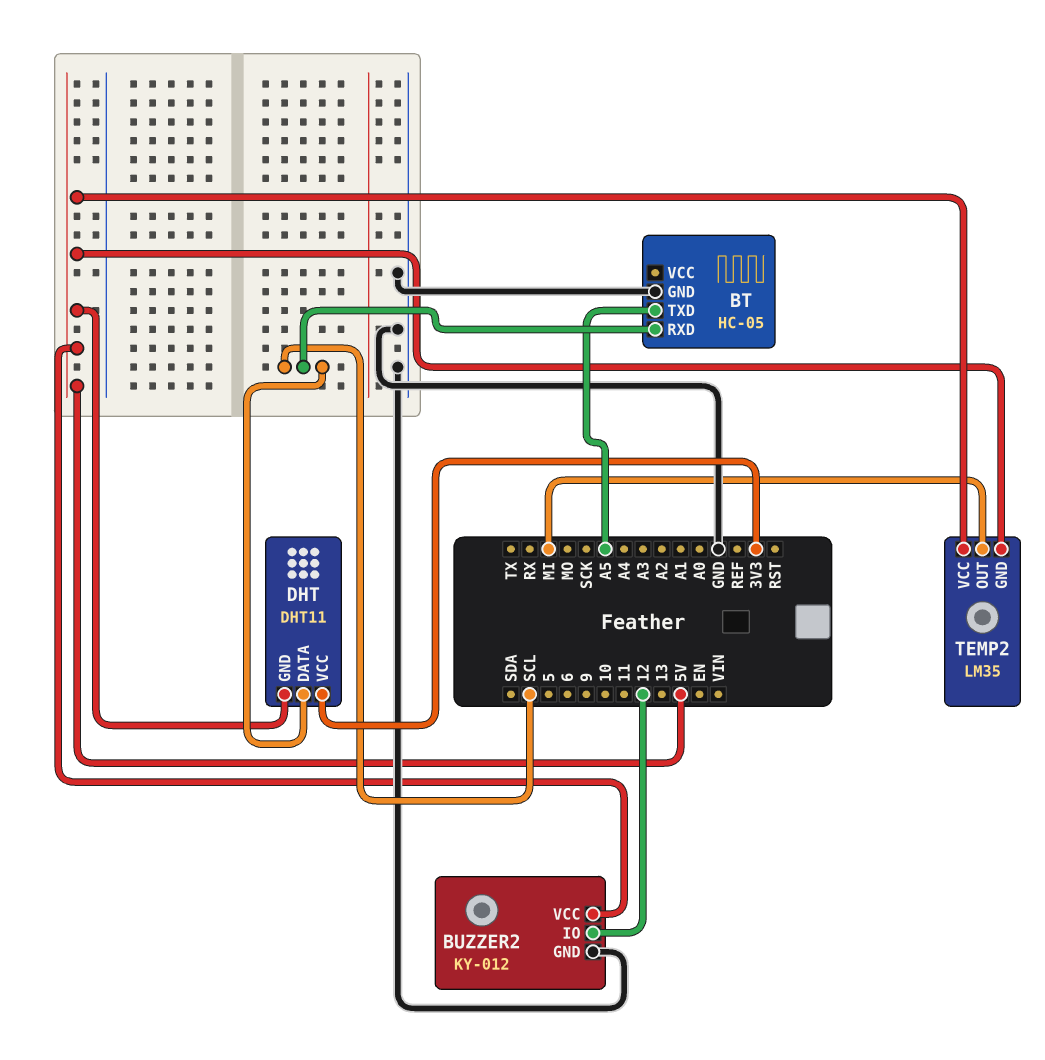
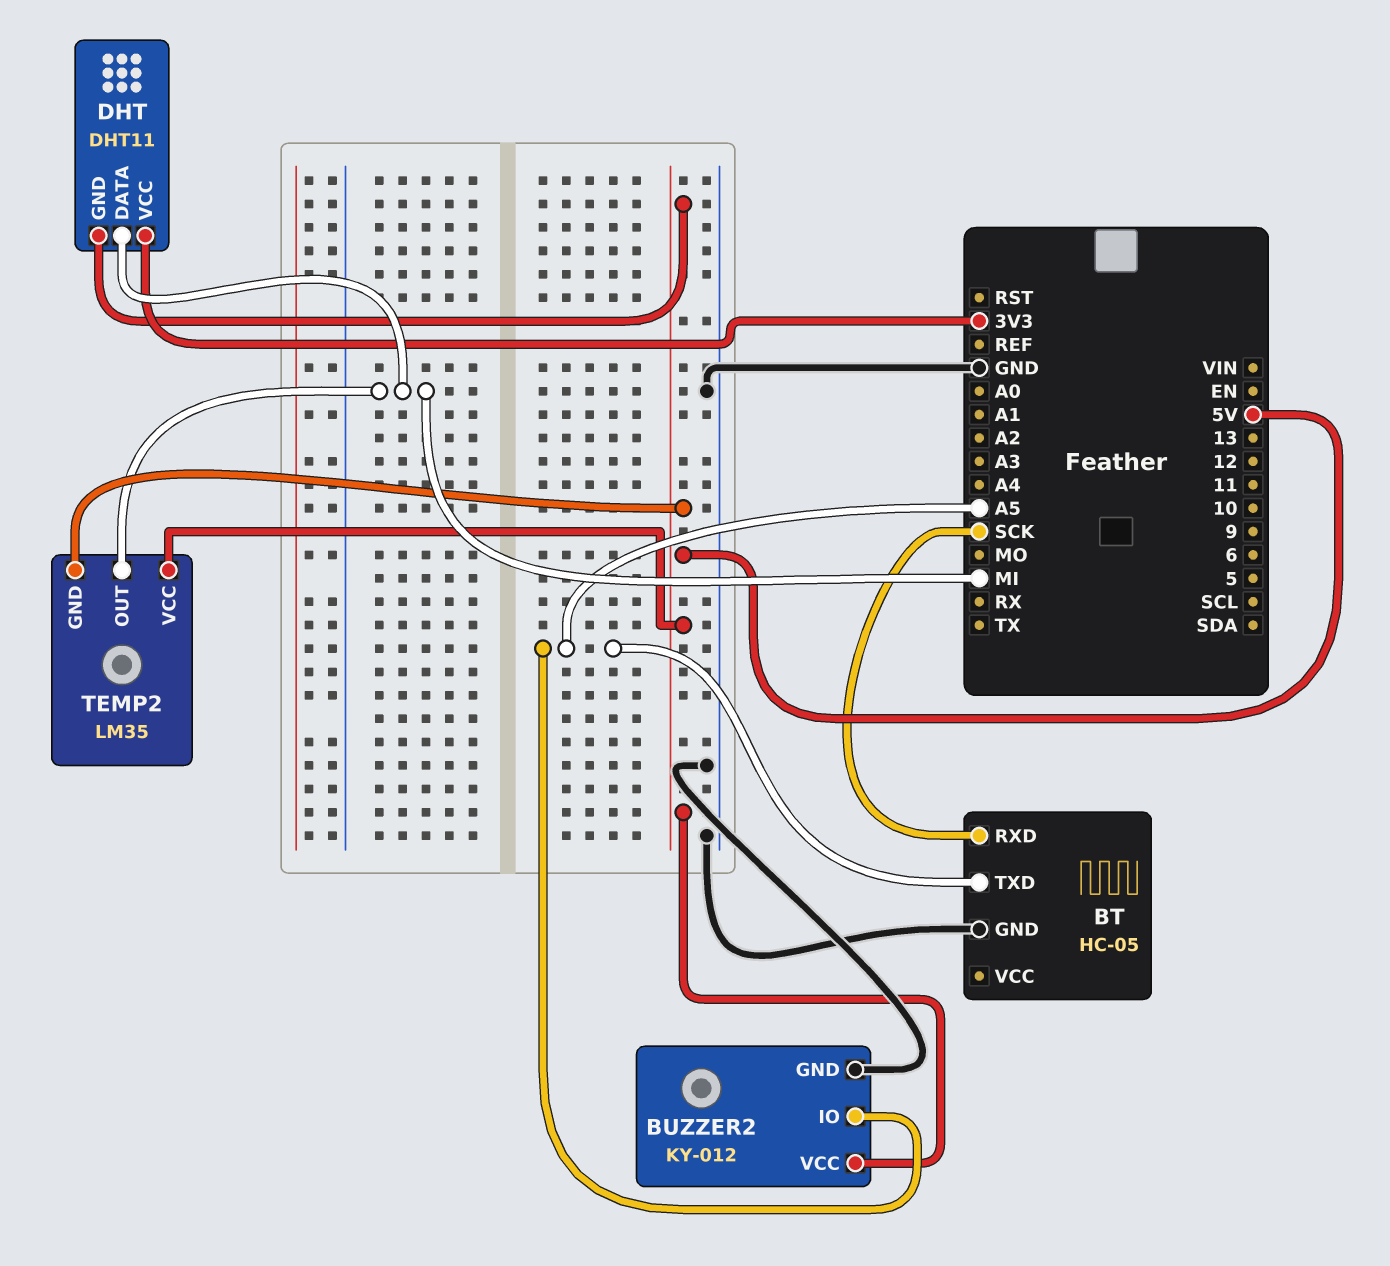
BT pin RXD: SCL -> SCK
BUZZER2 pin IO: 12 -> A5
DHT pin DATA: SCL -> MI

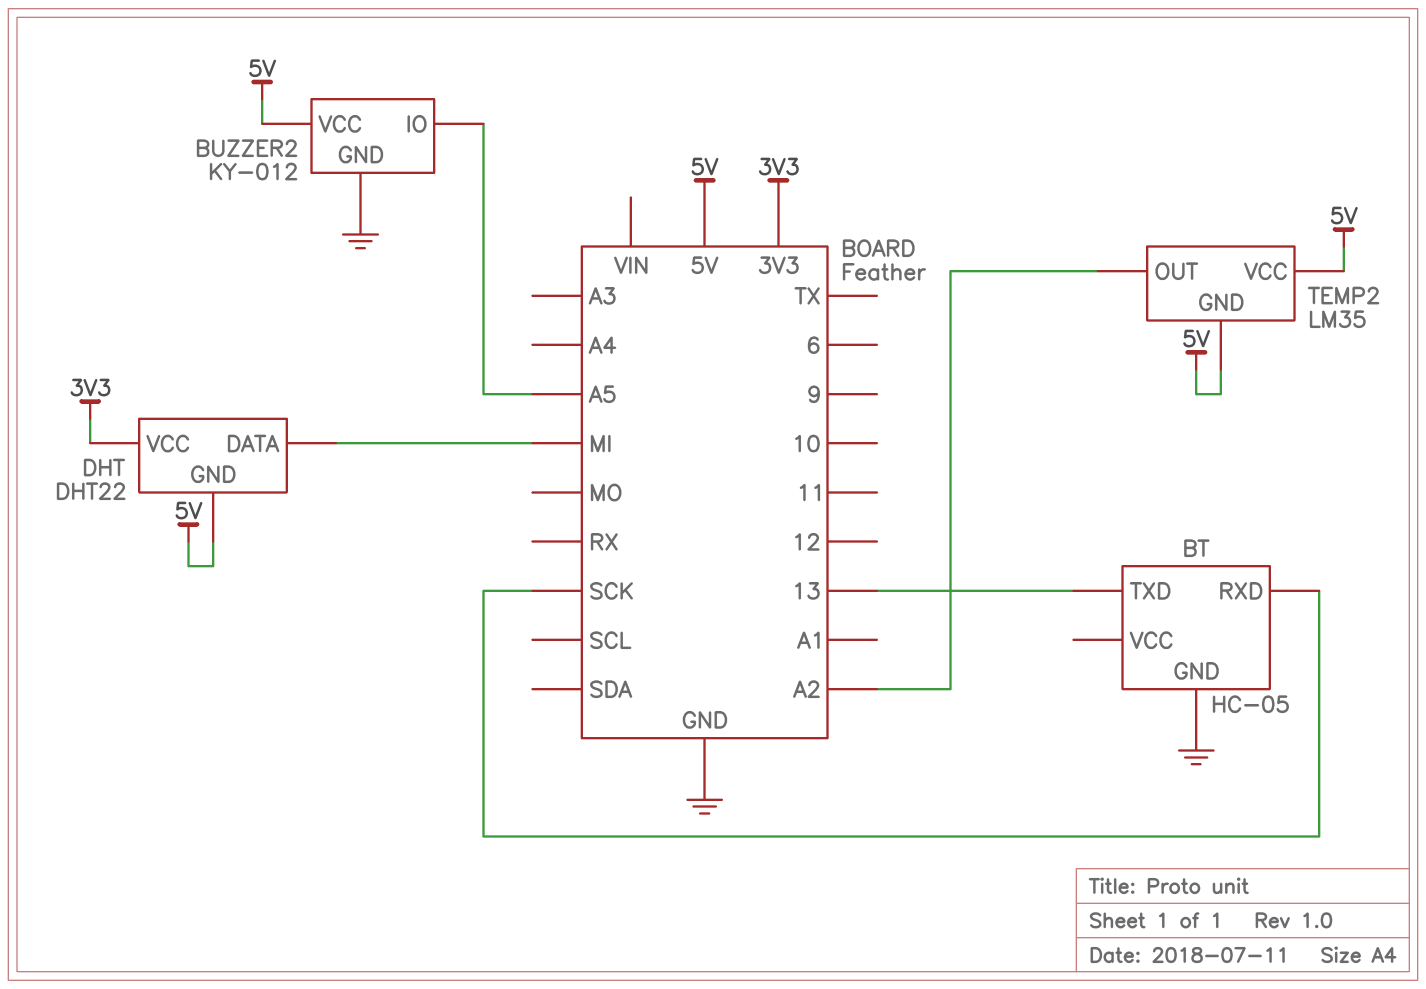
BT pin TXD: A5 -> 13
DHT: DHT11 -> DHT22
TEMP2 pin OUT: MI -> A2

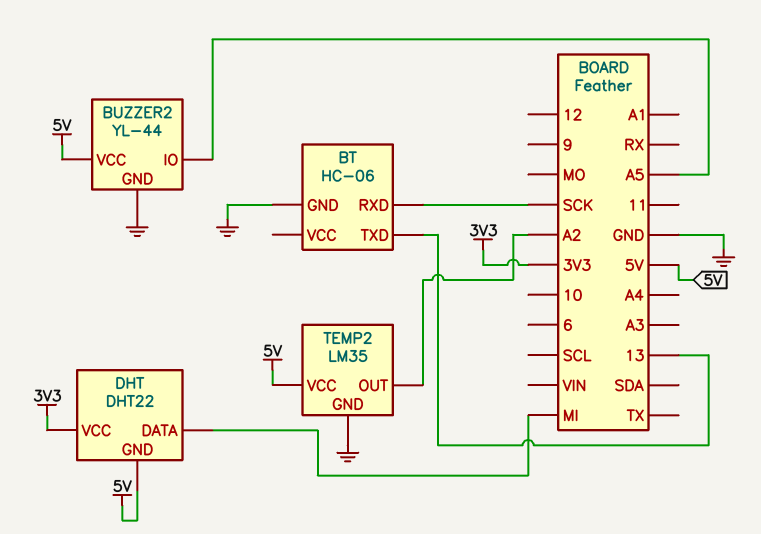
BT: HC-05 -> HC-06
BUZZER2: KY-012 -> YL-44
TEMP2 pin GND: 5V -> GND

